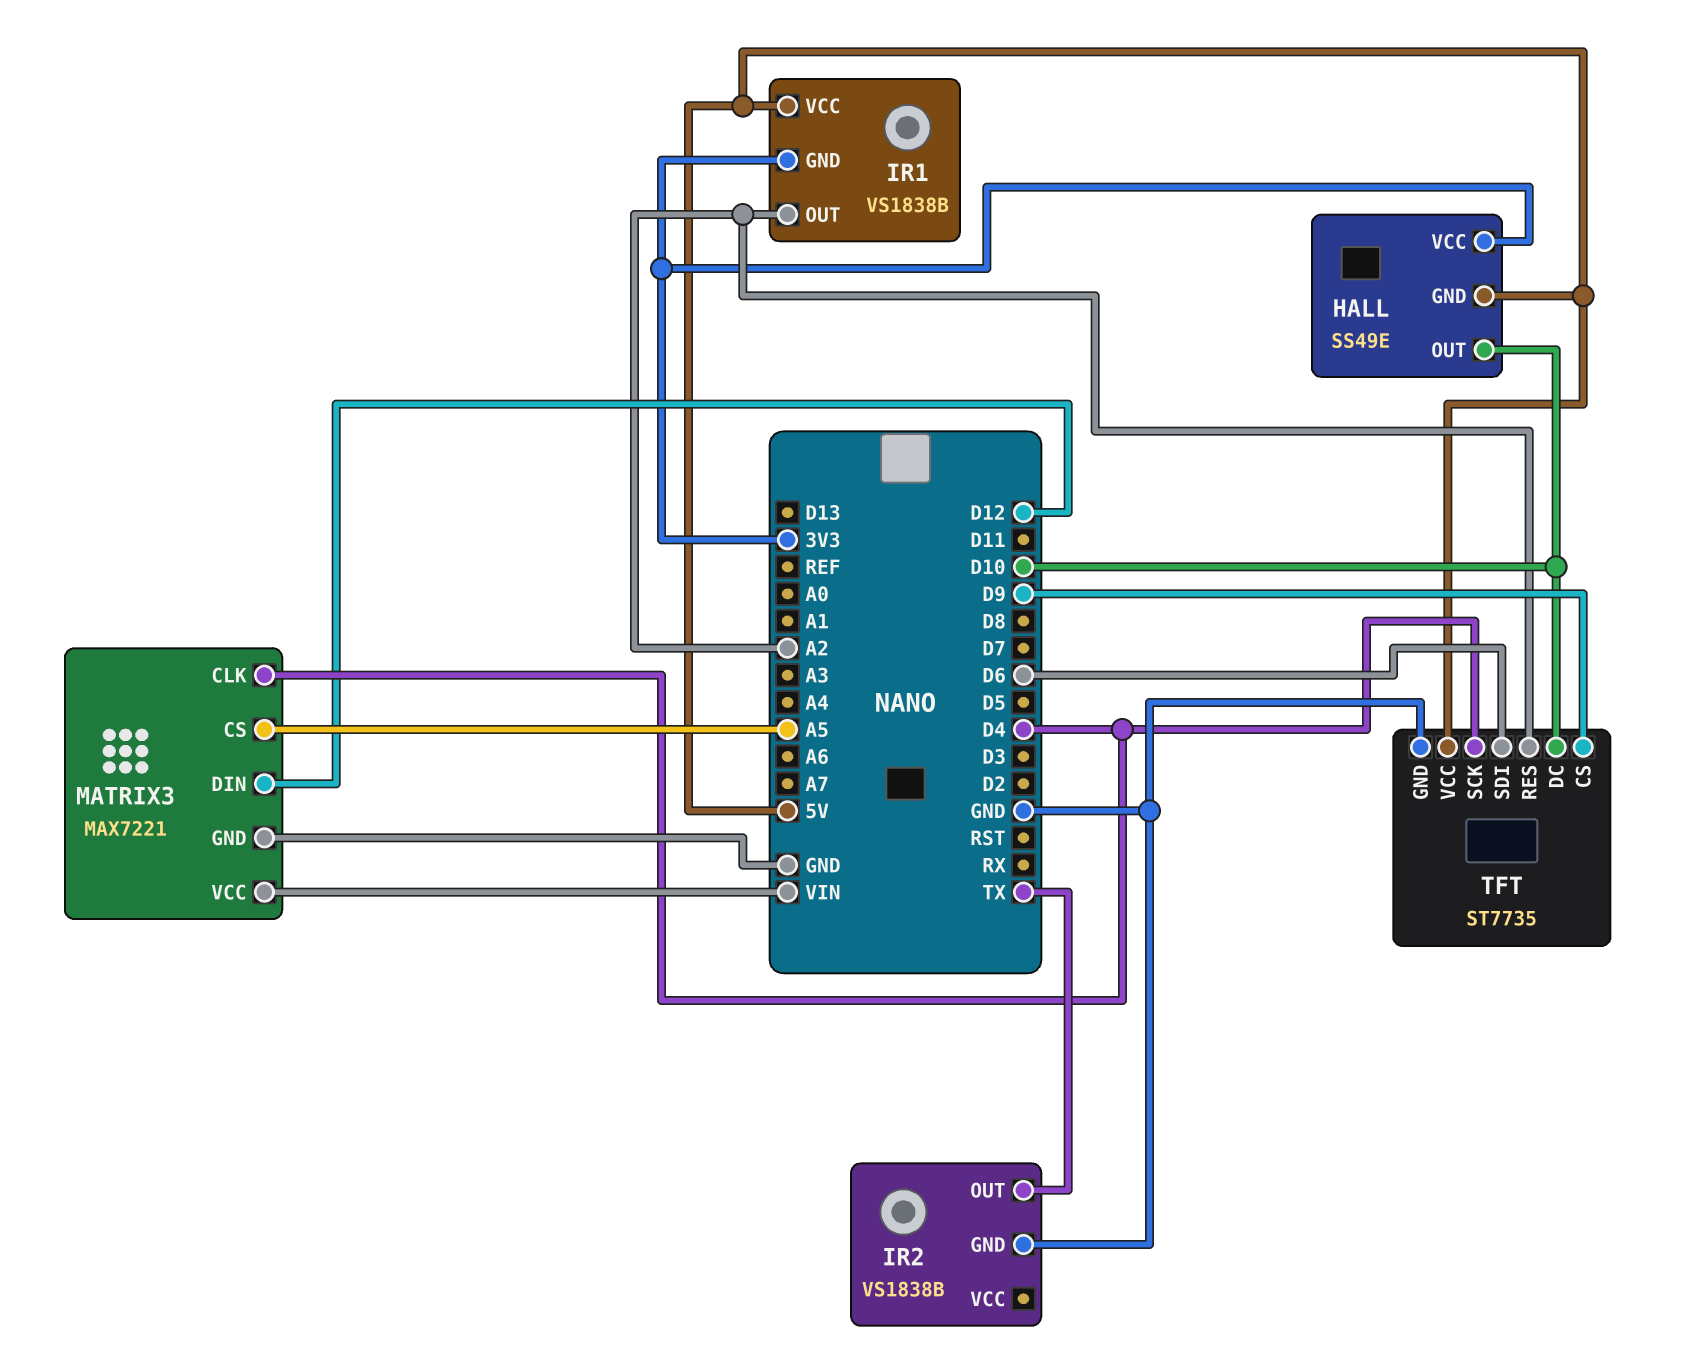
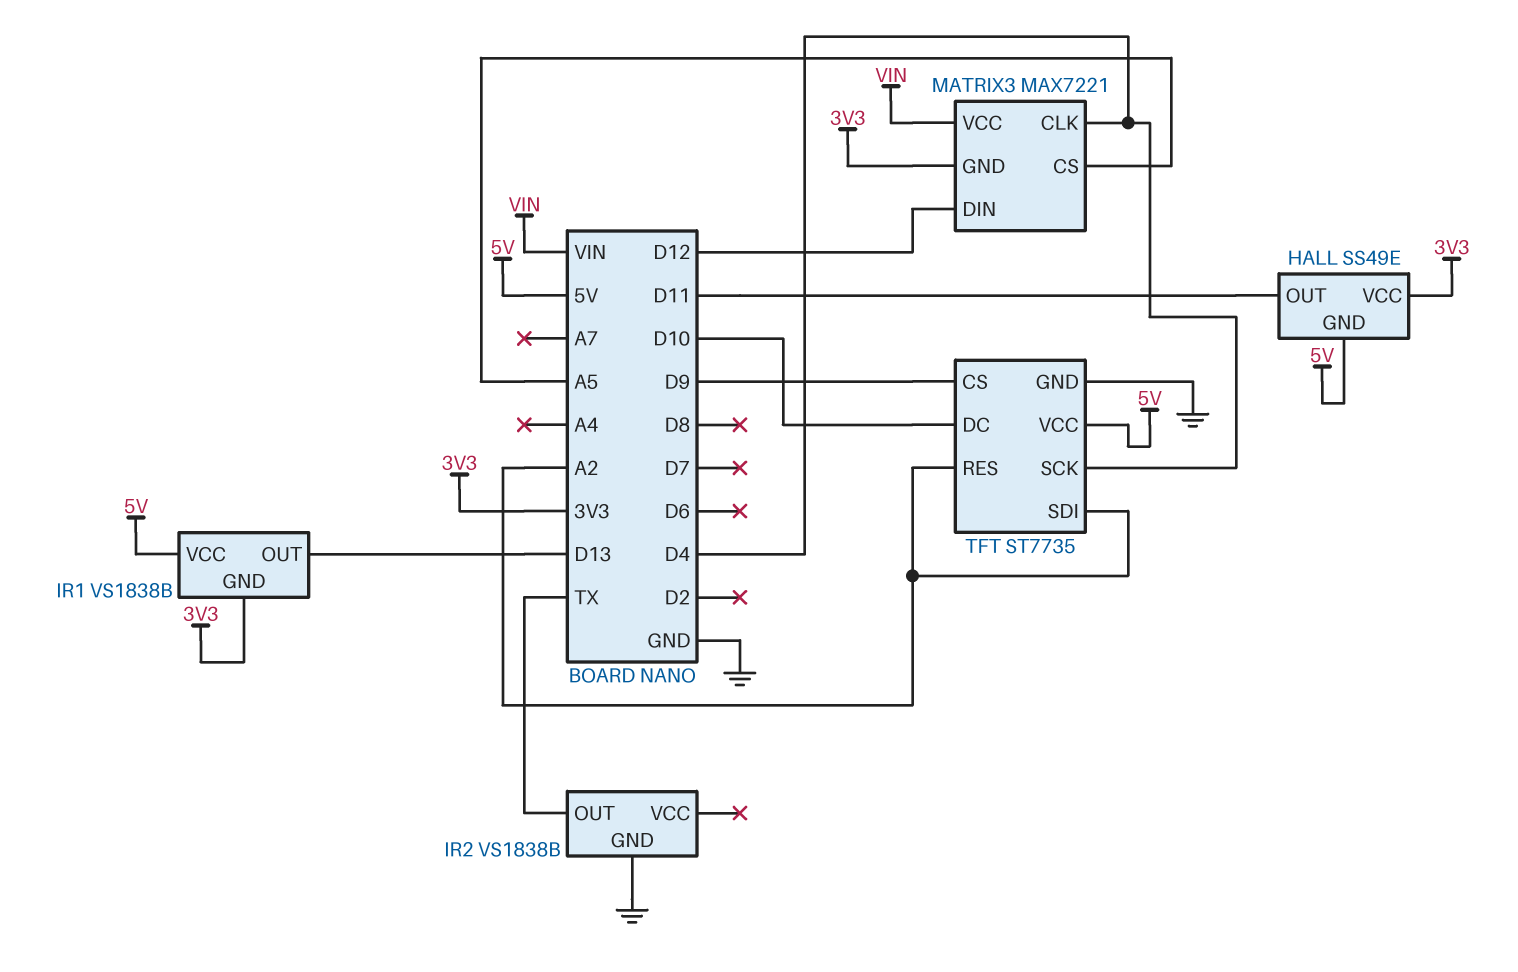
HALL pin OUT: D10 -> D11
IR1 pin OUT: A2 -> D13
MATRIX3 pin GND: GND -> 3V3
TFT pin SDI: D6 -> A2

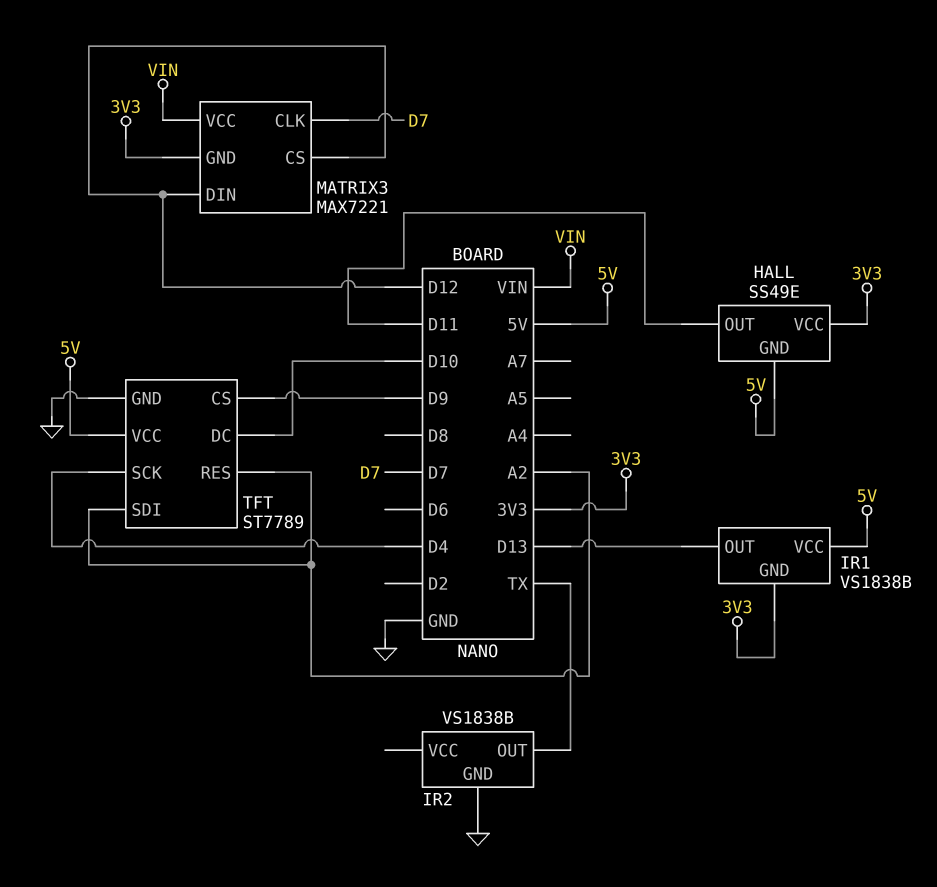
MATRIX3 pin CLK: D4 -> D7
MATRIX3 pin CS: A5 -> D12
TFT: ST7735 -> ST7789

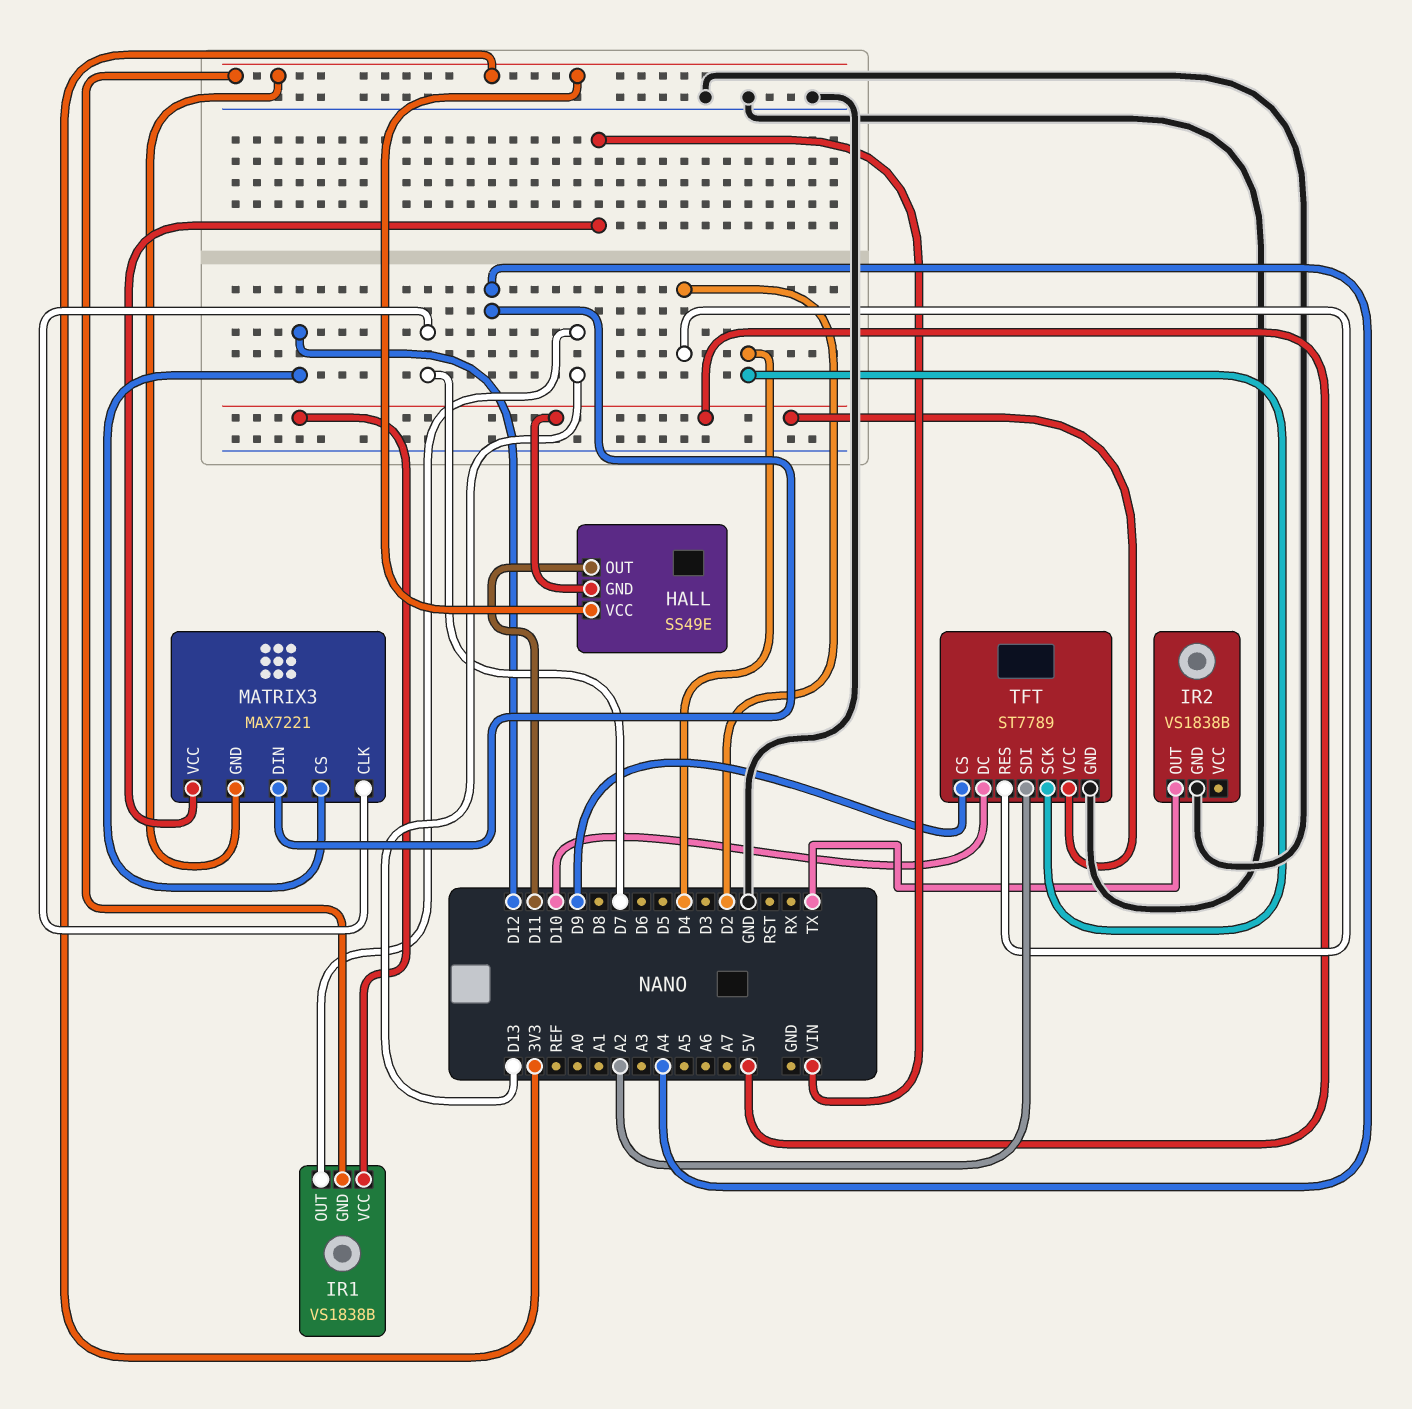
MATRIX3 pin DIN: D12 -> A4
TFT pin RES: A2 -> D2

